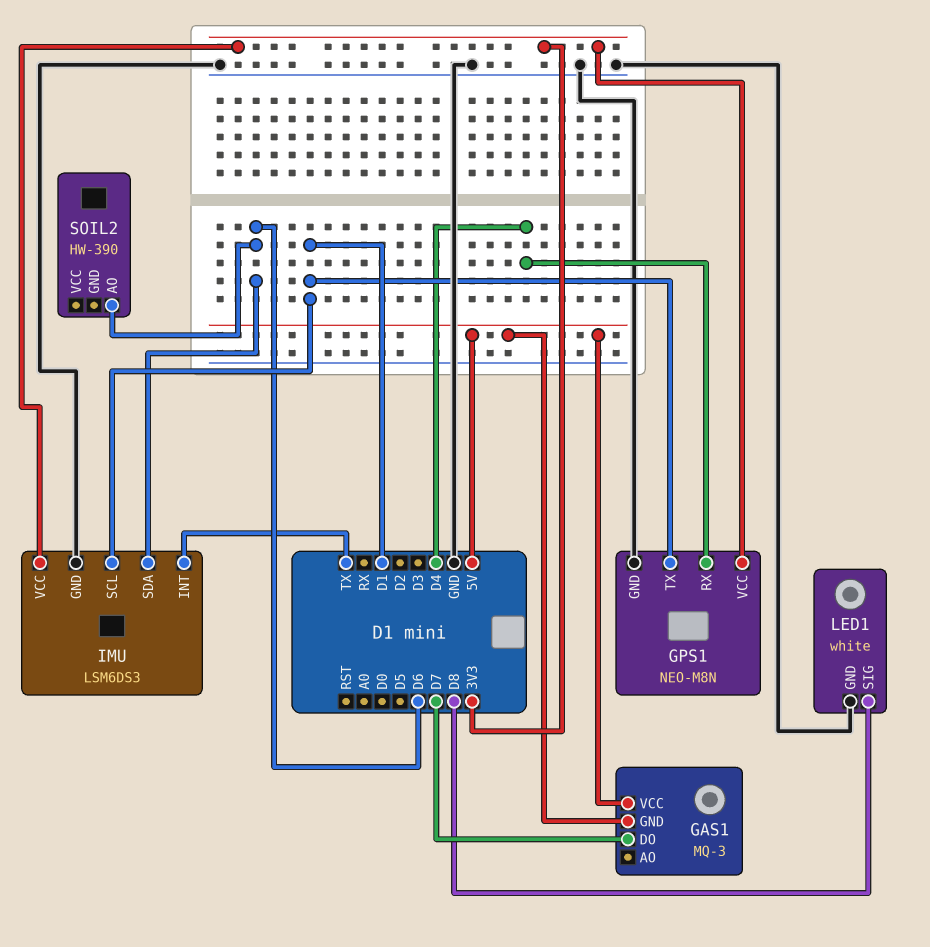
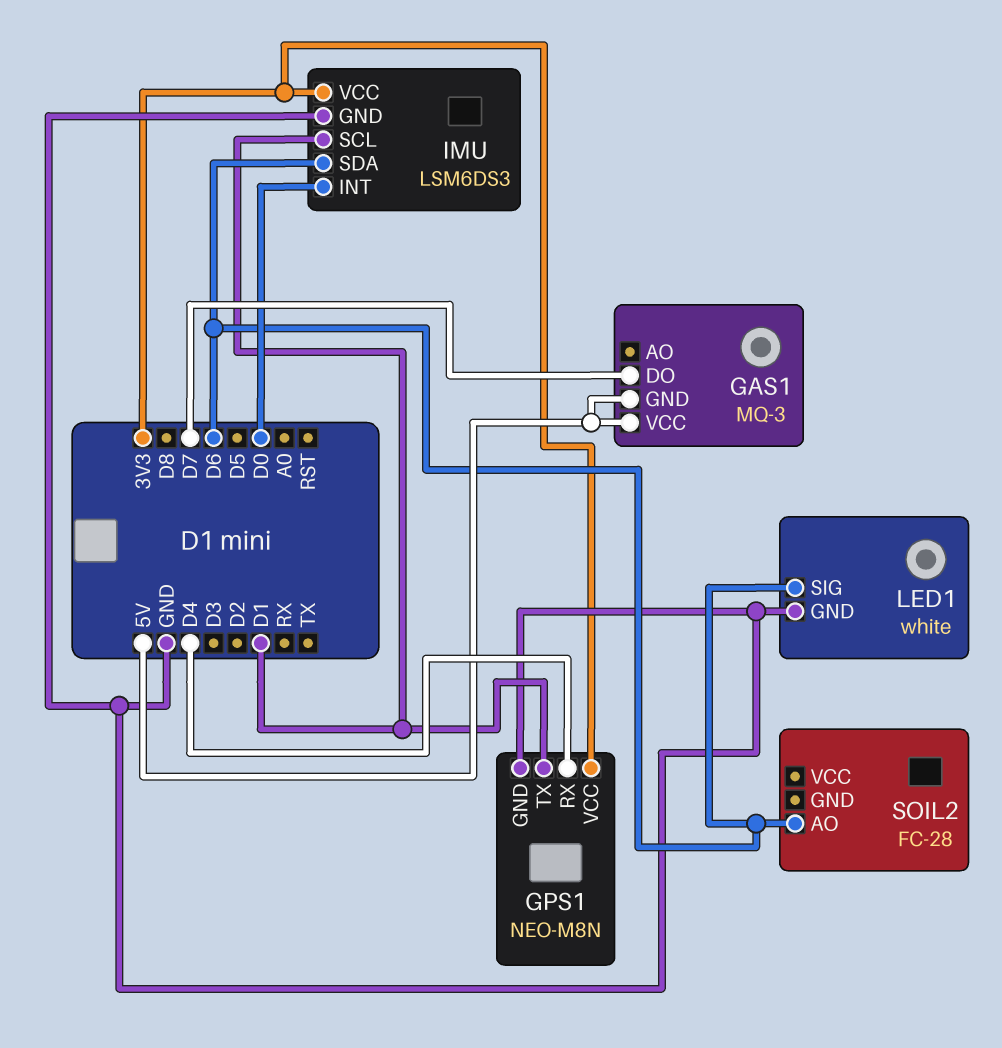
IMU pin INT: TX -> D0
LED1 pin SIG: D8 -> D6
SOIL2: HW-390 -> FC-28

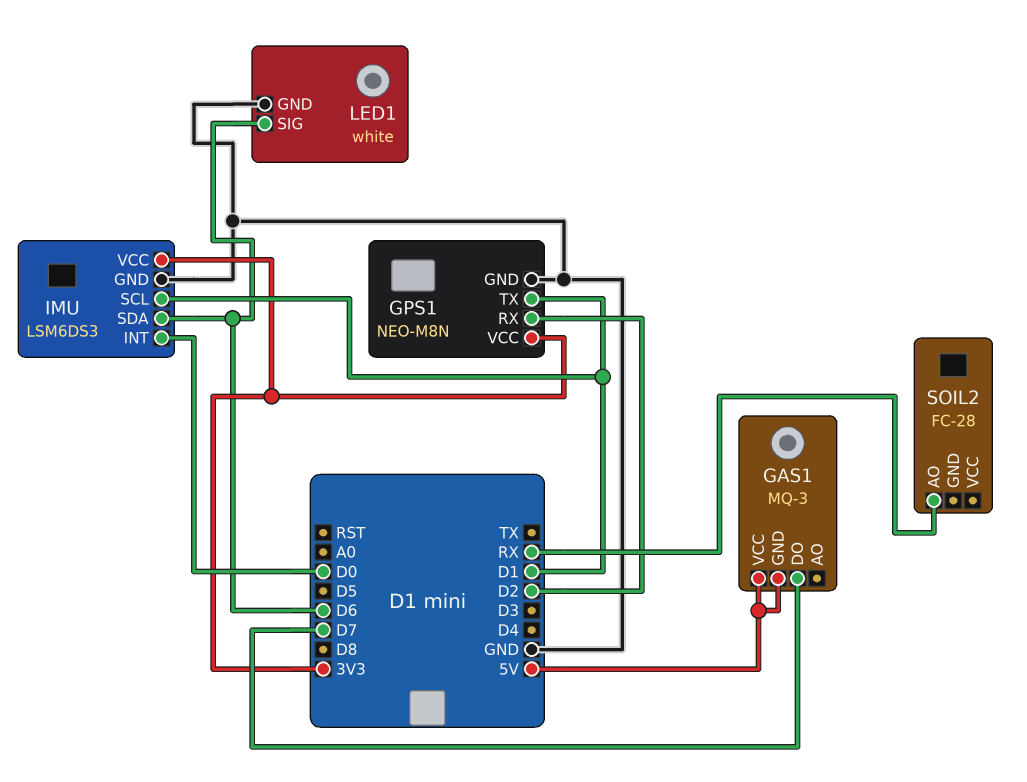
GPS1 pin RX: D4 -> D2
SOIL2 pin AO: D6 -> RX

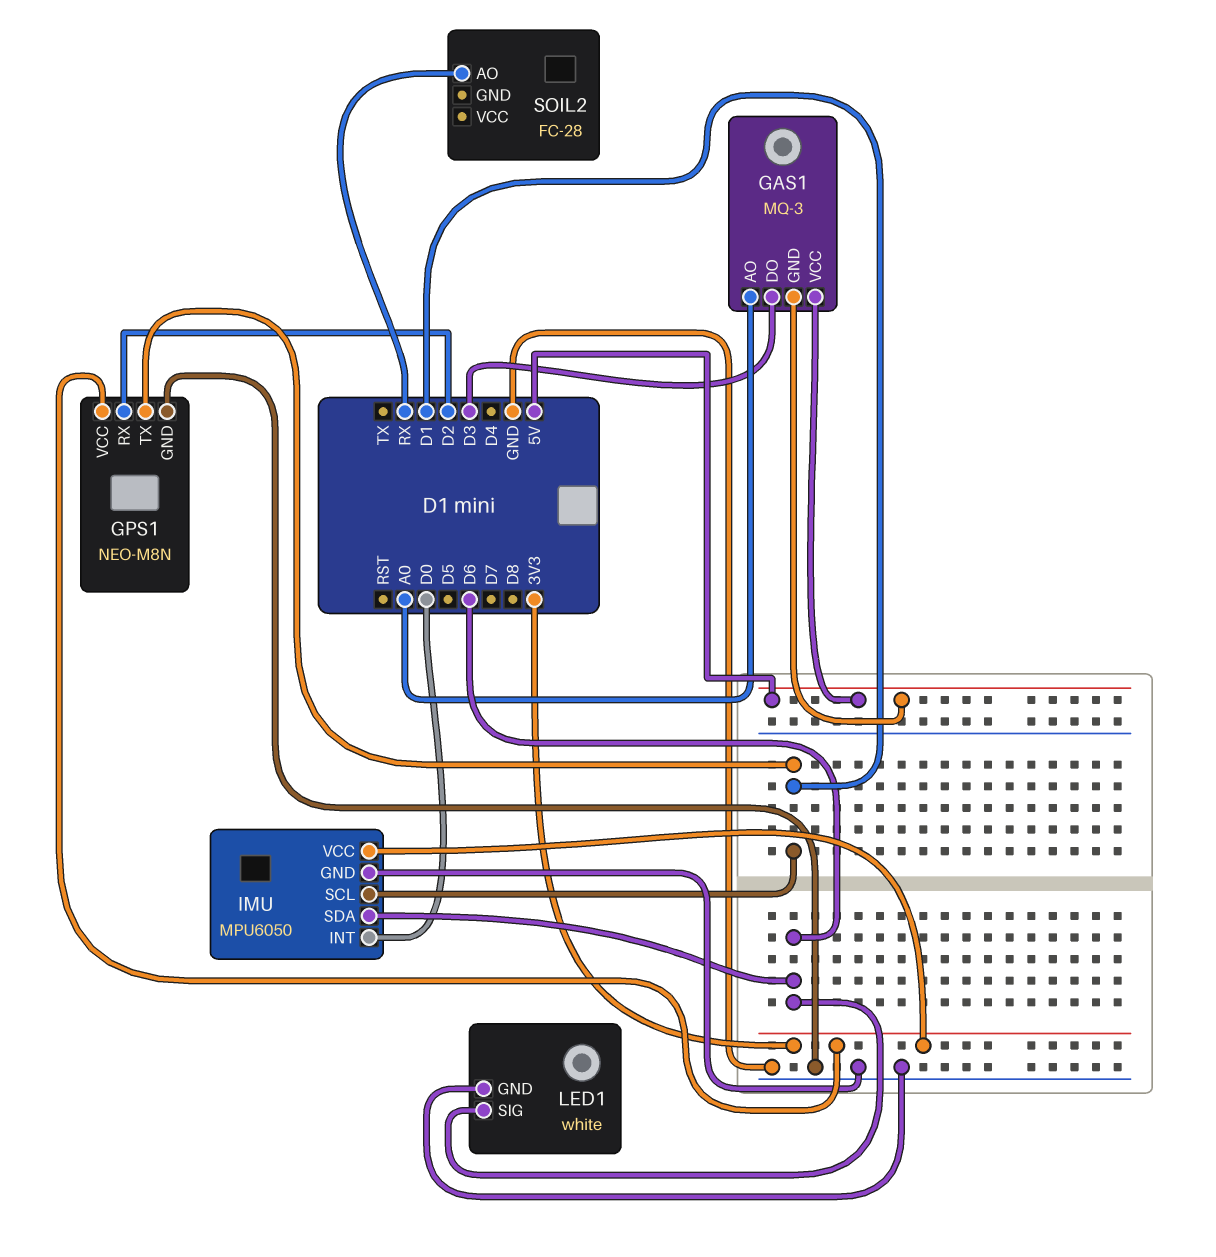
GAS1 pin AO: none -> A0
GAS1 pin DO: D7 -> D3
IMU: LSM6DS3 -> MPU6050

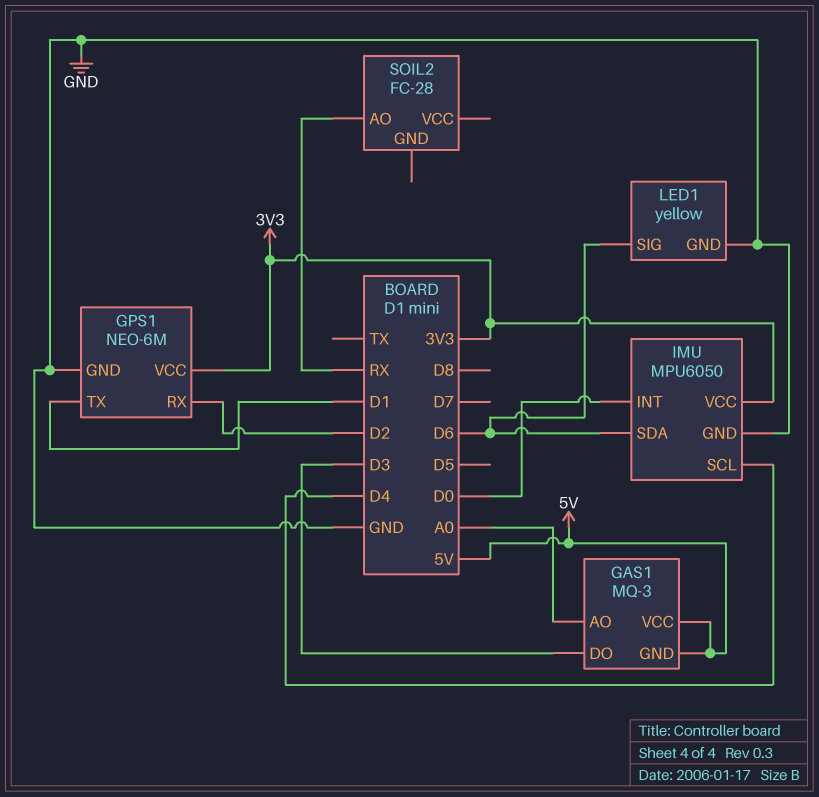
GPS1: NEO-M8N -> NEO-6M
IMU pin SCL: D1 -> D4
LED1: white -> yellow

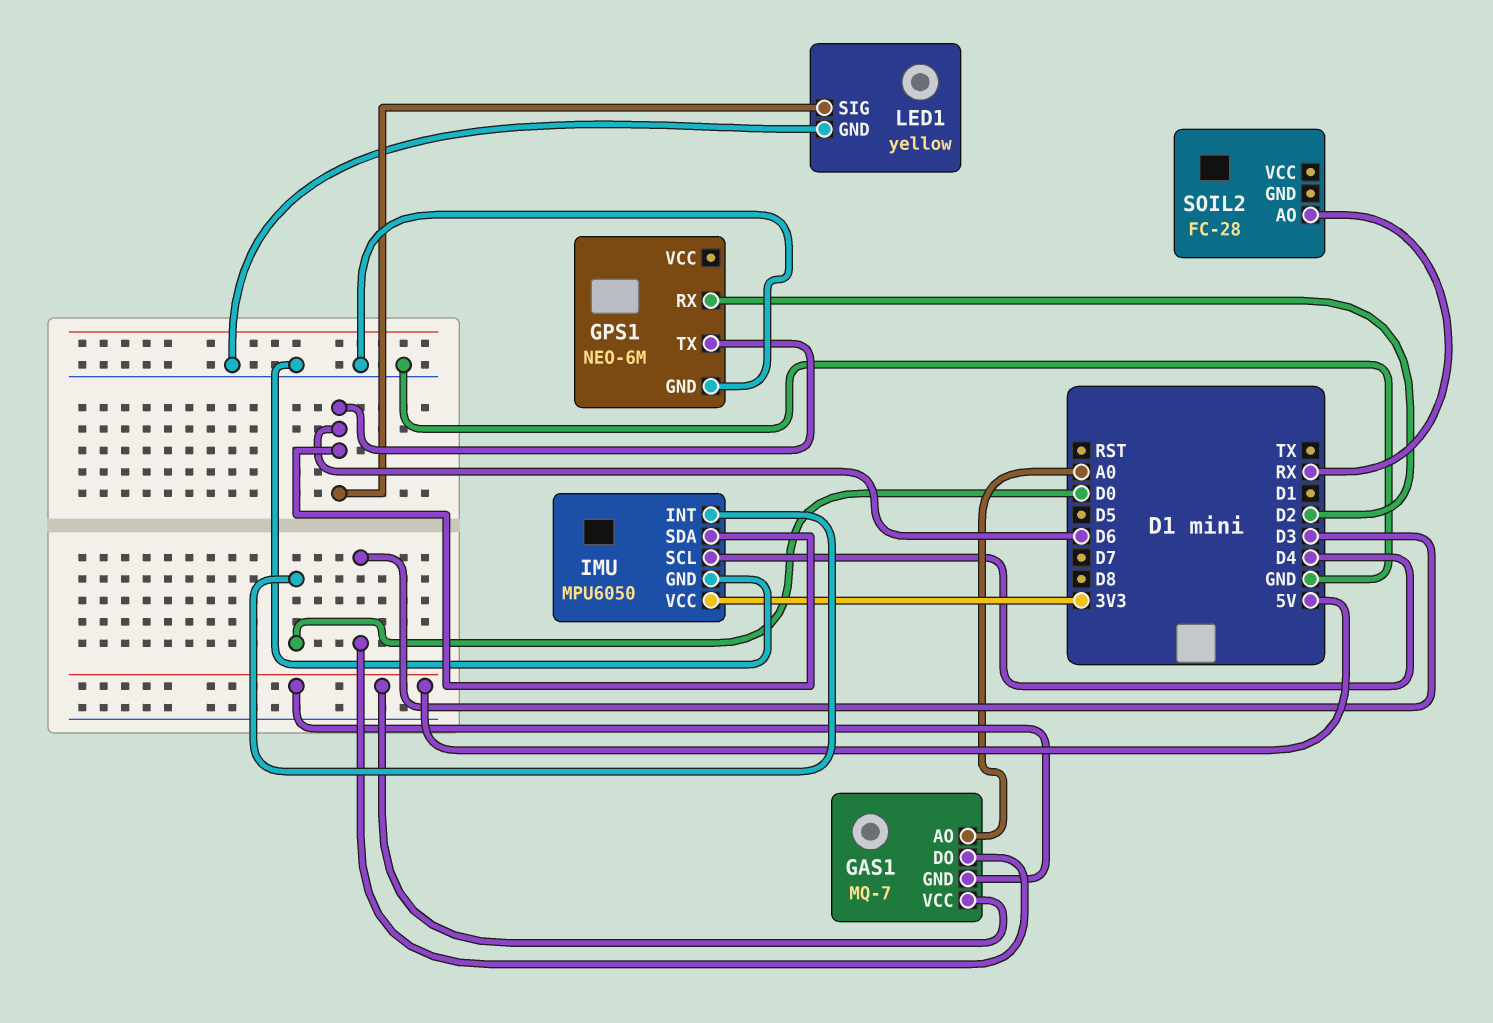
GAS1: MQ-3 -> MQ-7
GPS1 pin TX: D1 -> D6
GPS1 pin VCC: 3V3 -> none

